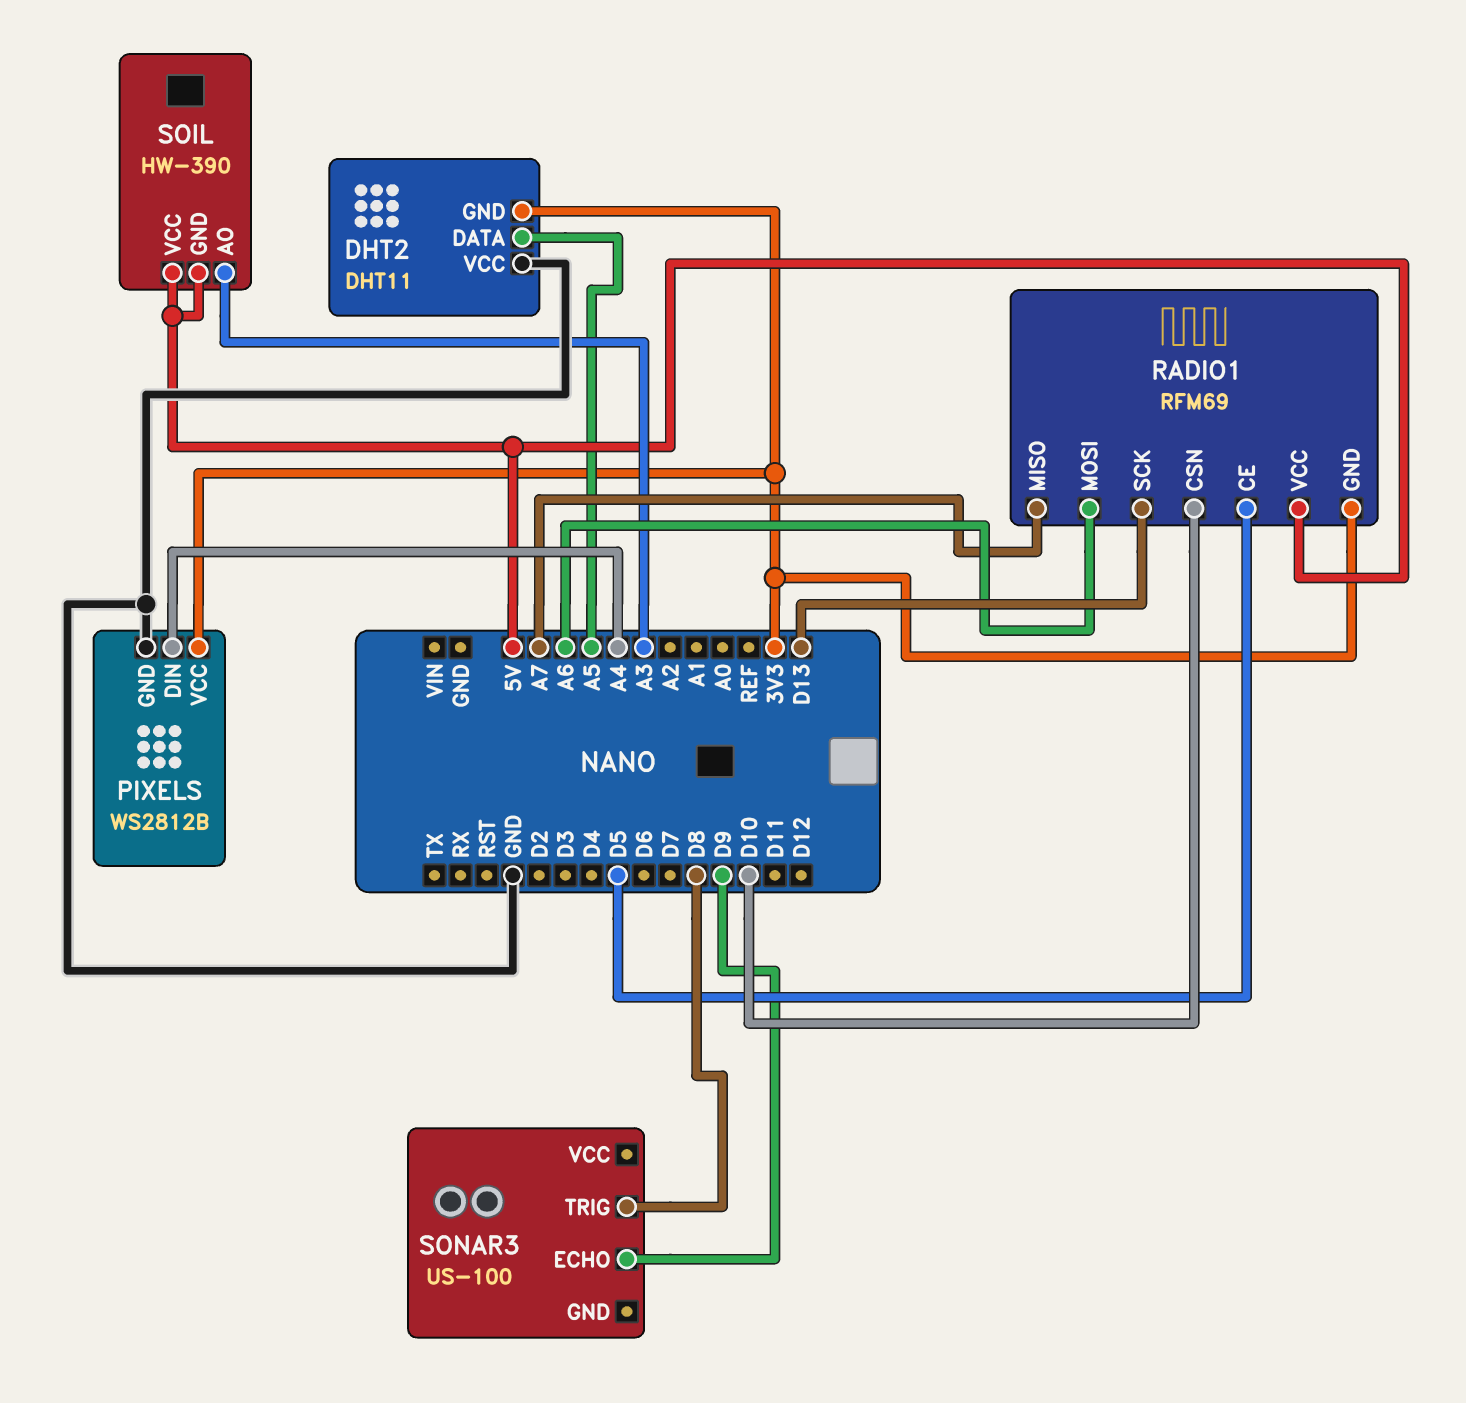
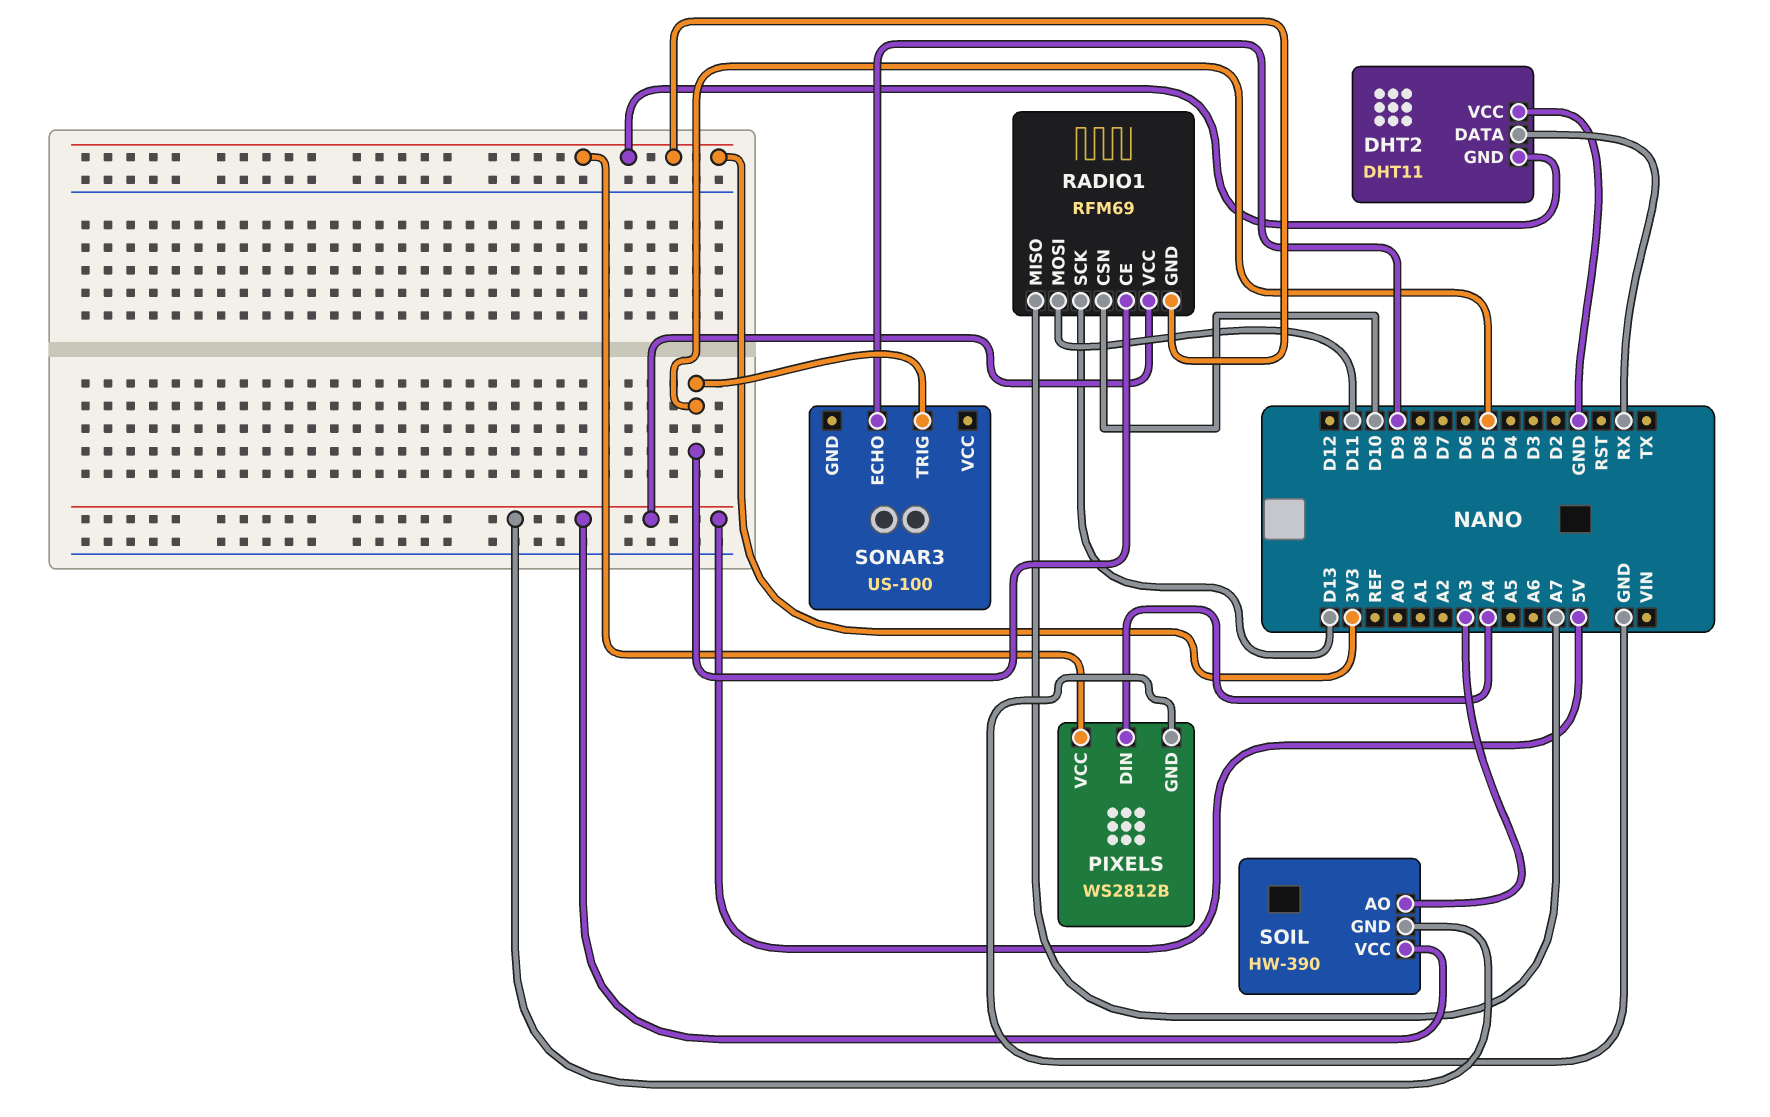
DHT2 pin DATA: A5 -> RX
RADIO1 pin MOSI: A6 -> D11
SONAR3 pin TRIG: D8 -> D5

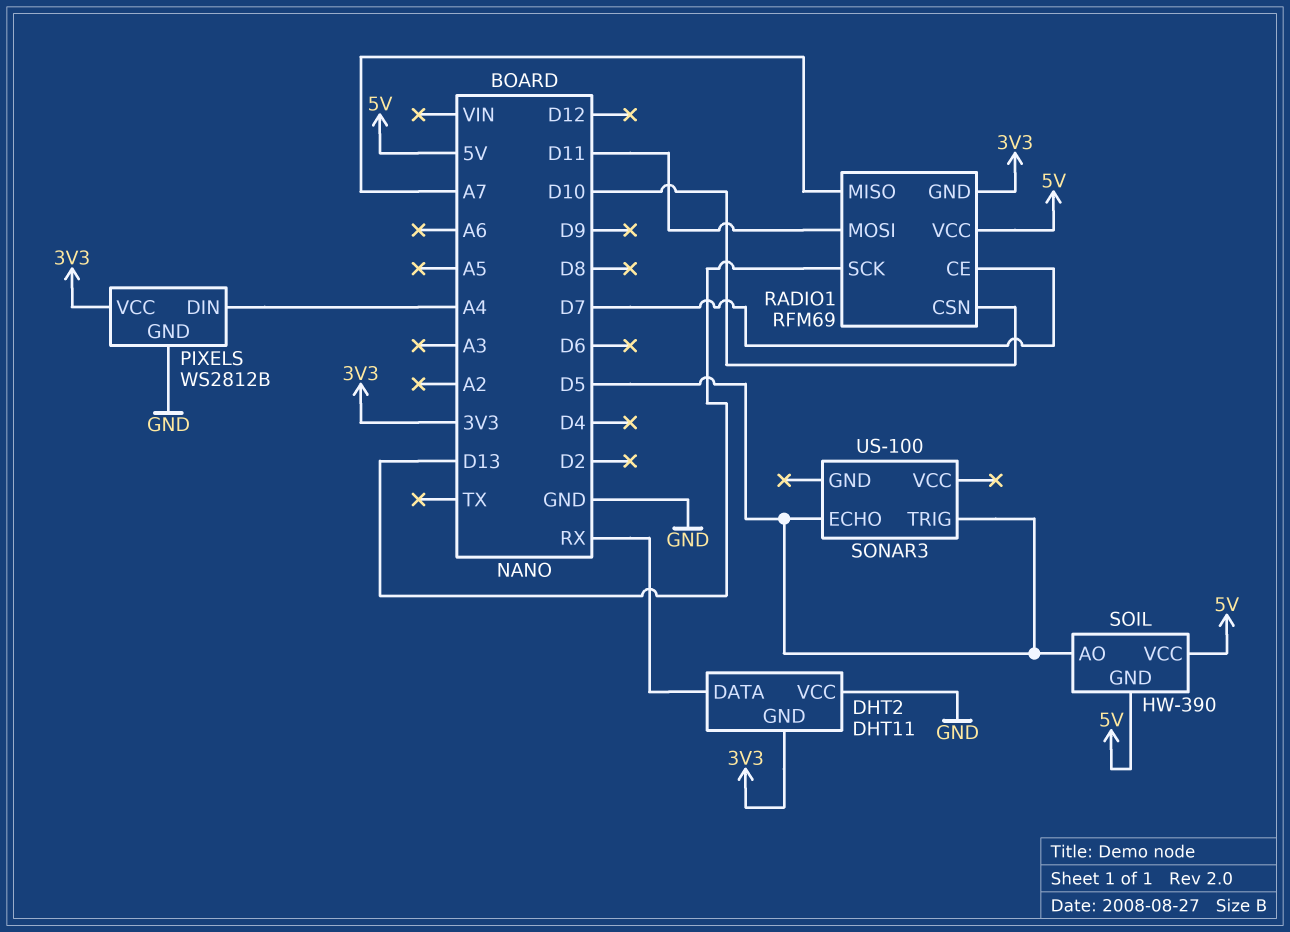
RADIO1 pin CE: D5 -> D7
SOIL pin AO: A3 -> D5
SONAR3 pin ECHO: D9 -> D5

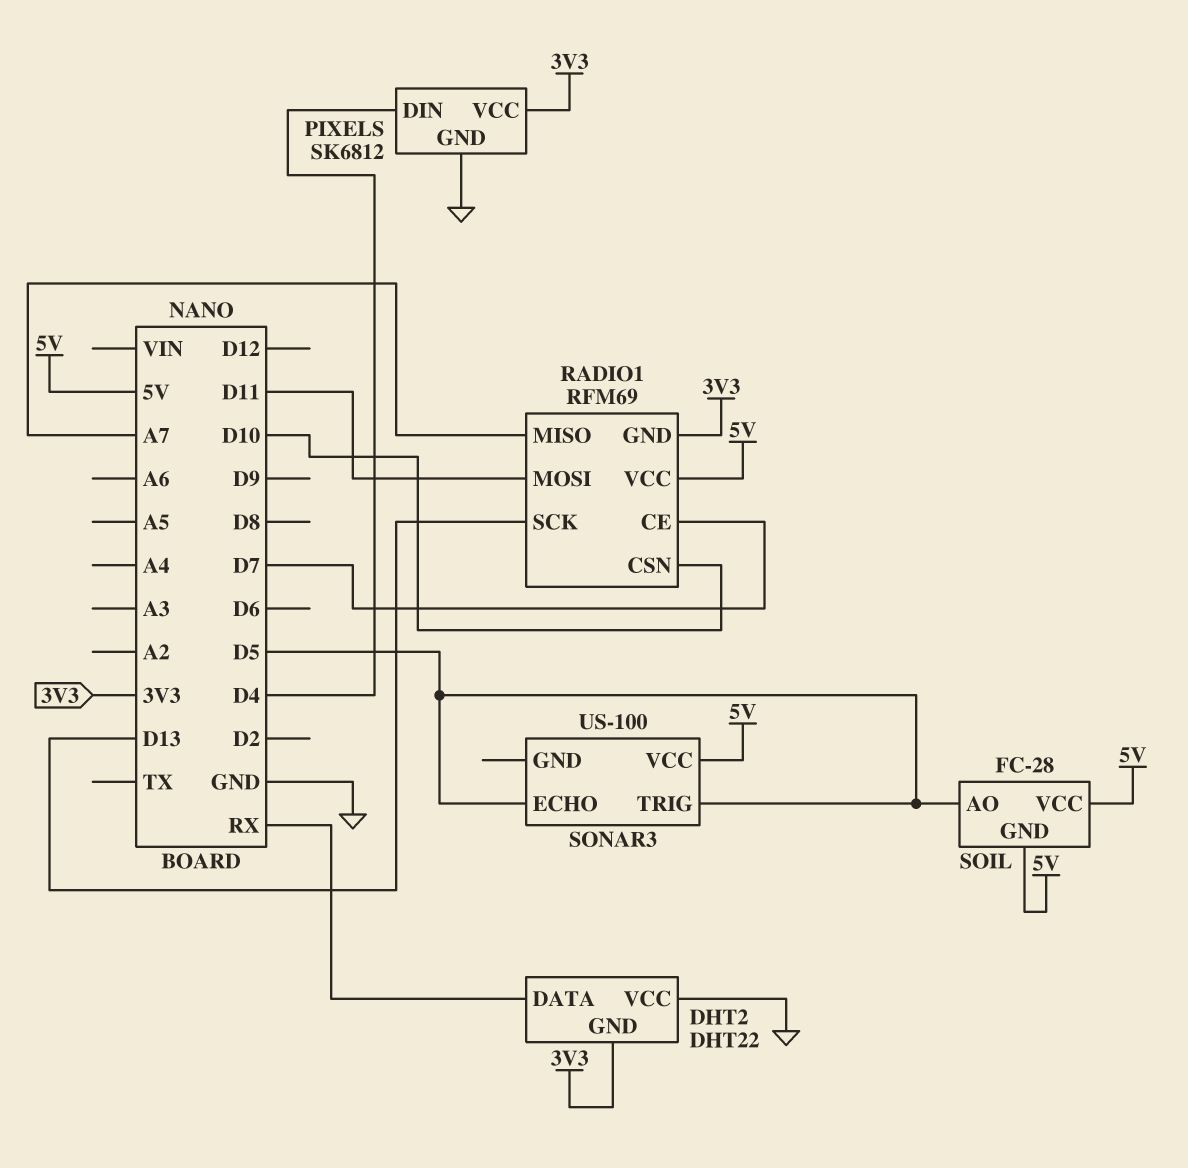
DHT2: DHT11 -> DHT22
PIXELS: WS2812B -> SK6812
PIXELS pin DIN: A4 -> D4
SOIL: HW-390 -> FC-28
SONAR3 pin VCC: none -> 5V

